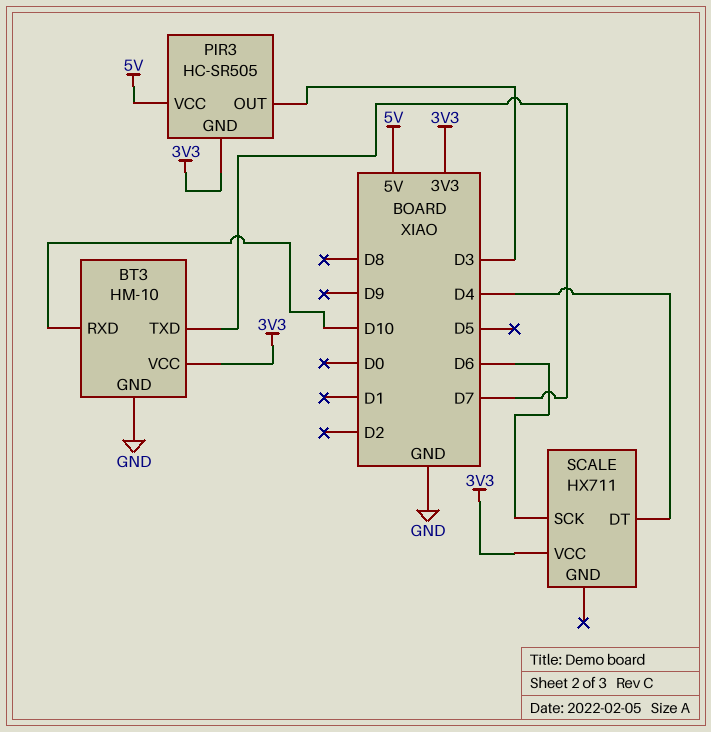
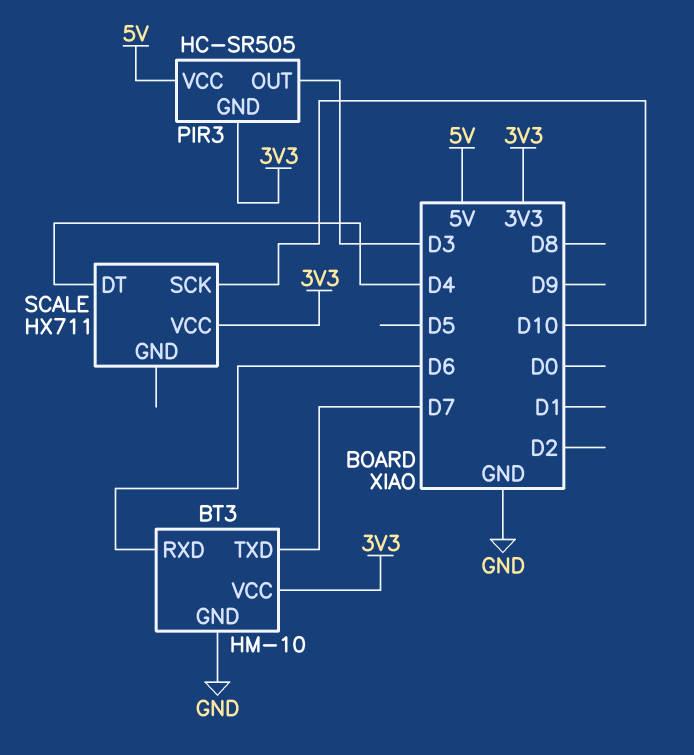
BT3 pin RXD: D10 -> D6
SCALE pin SCK: D6 -> D10

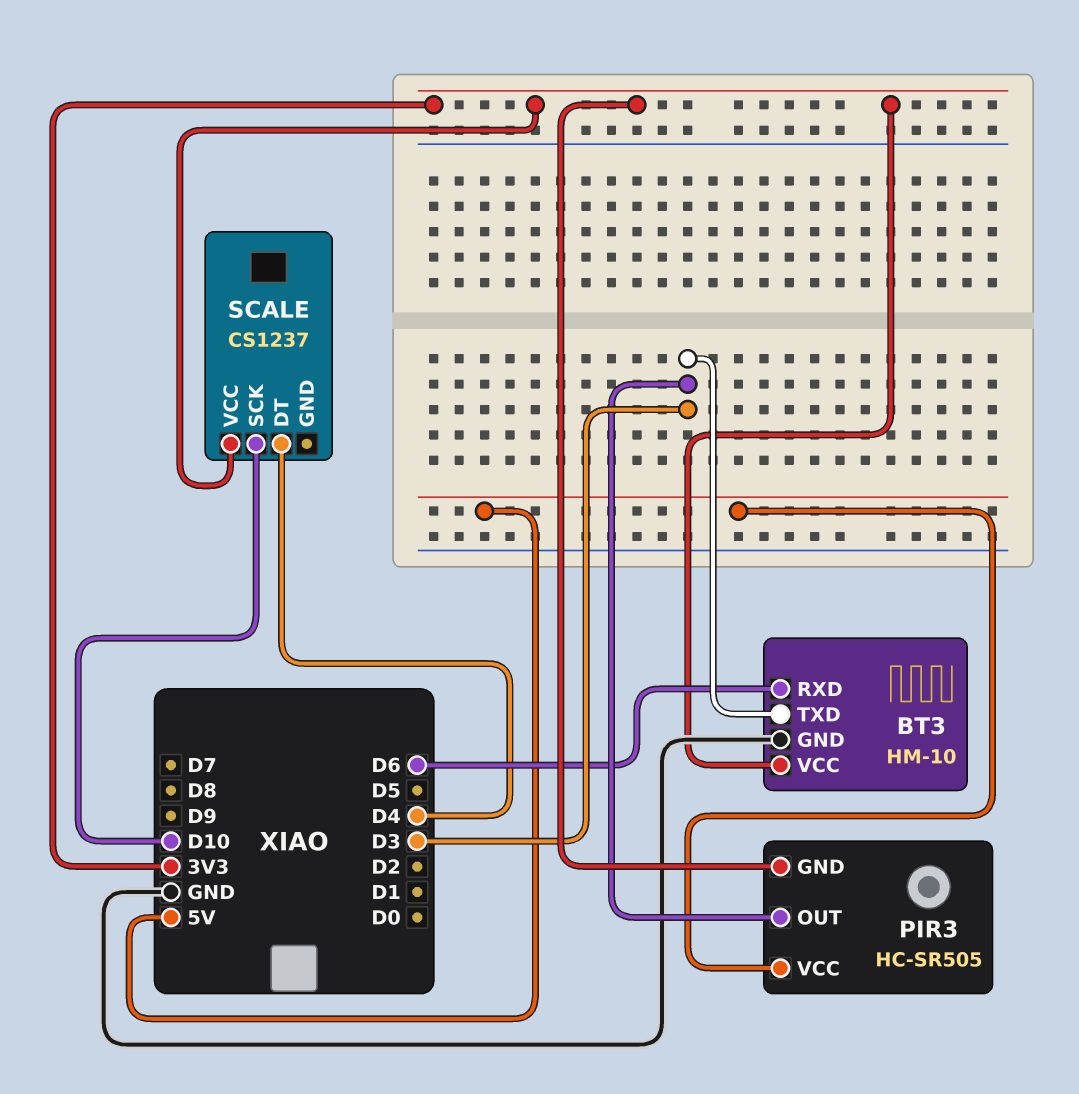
BT3 pin TXD: D7 -> D3
SCALE: HX711 -> CS1237

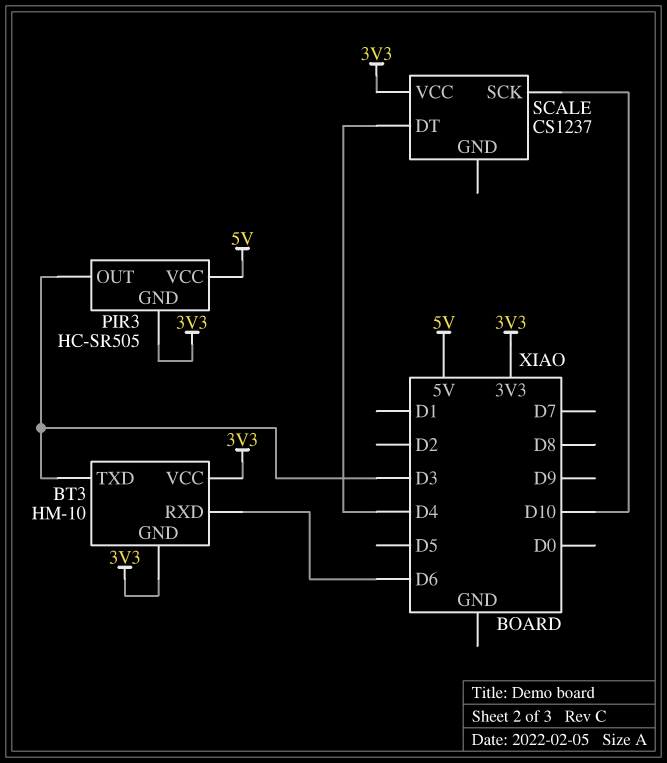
BT3 pin GND: GND -> 3V3

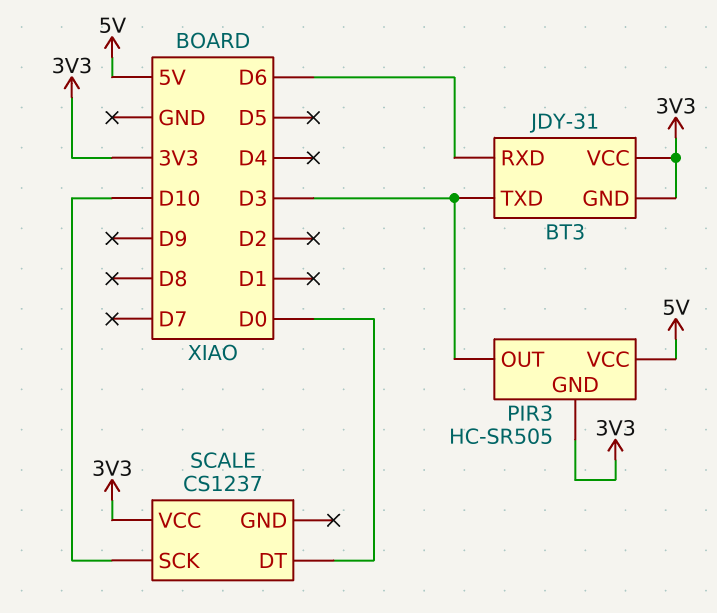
BT3: HM-10 -> JDY-31
SCALE pin DT: D4 -> D0

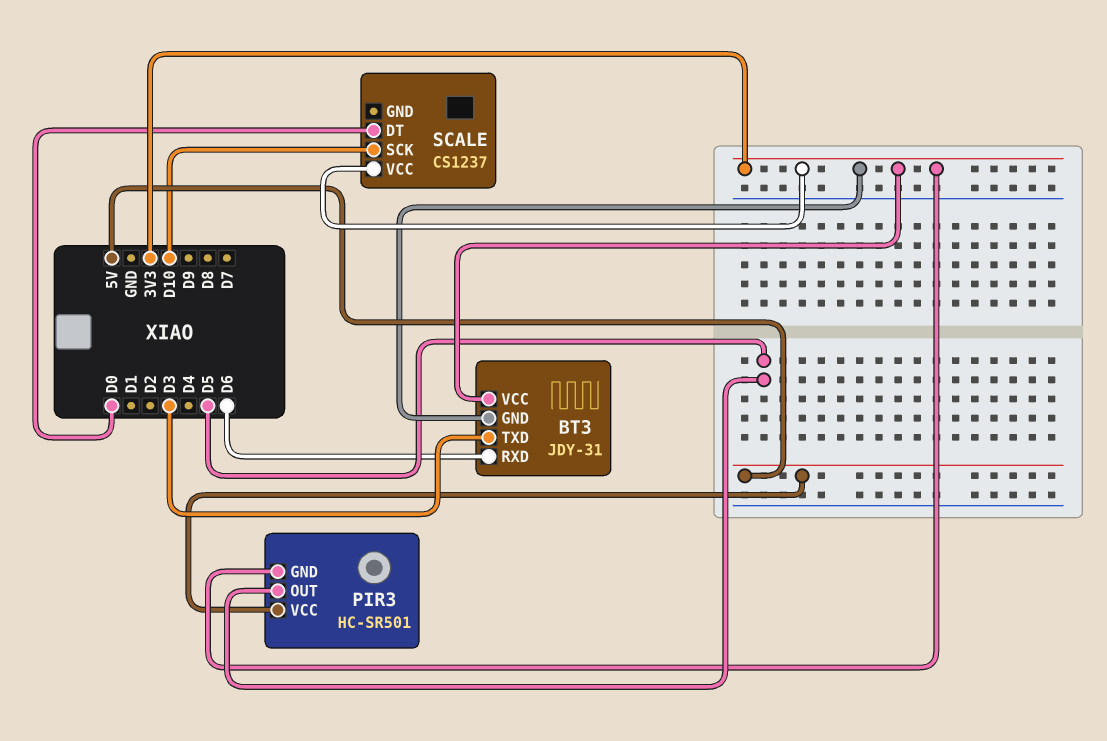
PIR3: HC-SR505 -> HC-SR501
PIR3 pin OUT: D3 -> D5

